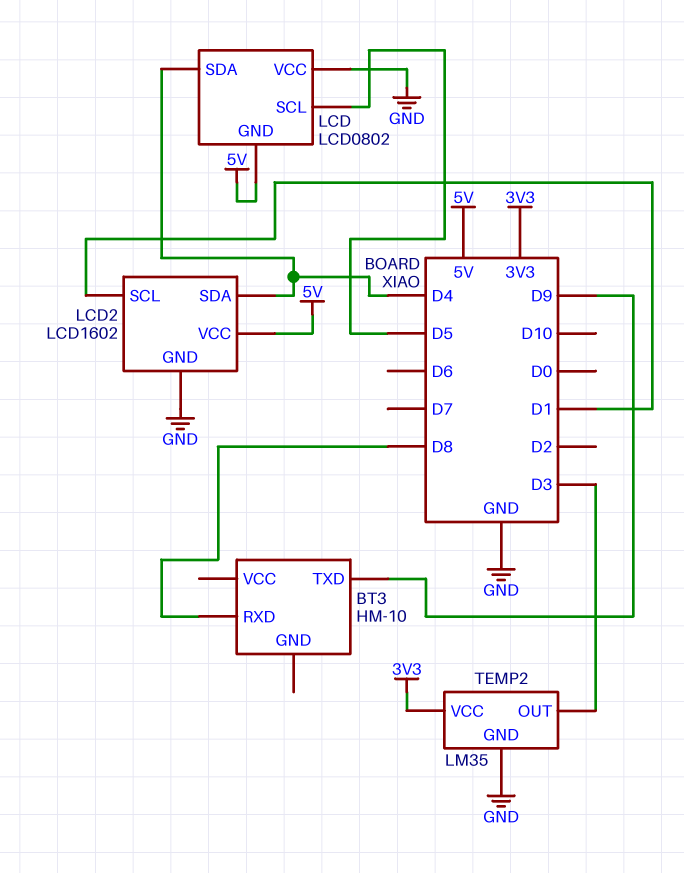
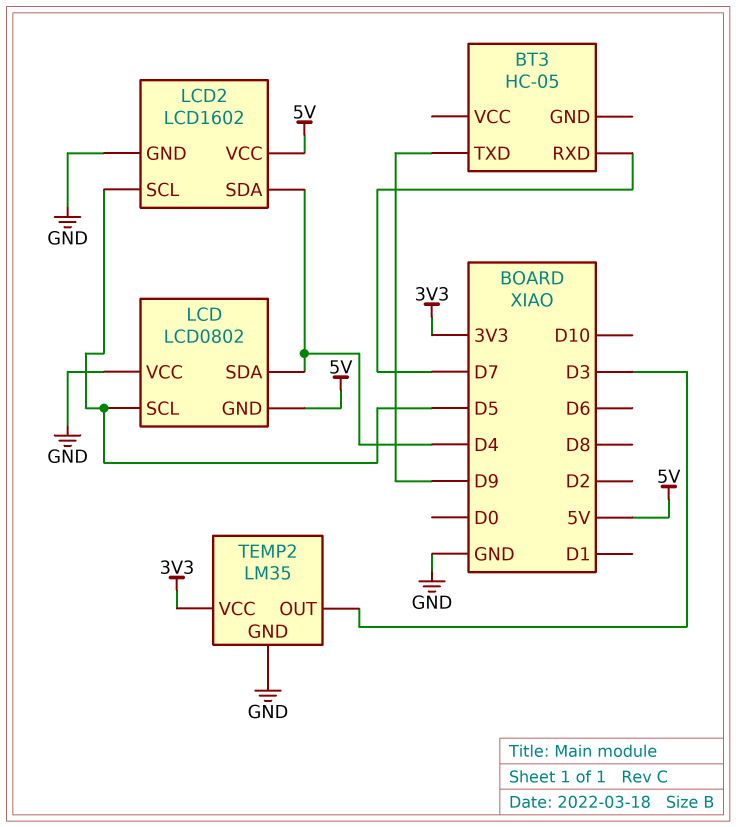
BT3: HM-10 -> HC-05
BT3 pin RXD: D8 -> D7
LCD2 pin SCL: D1 -> D5

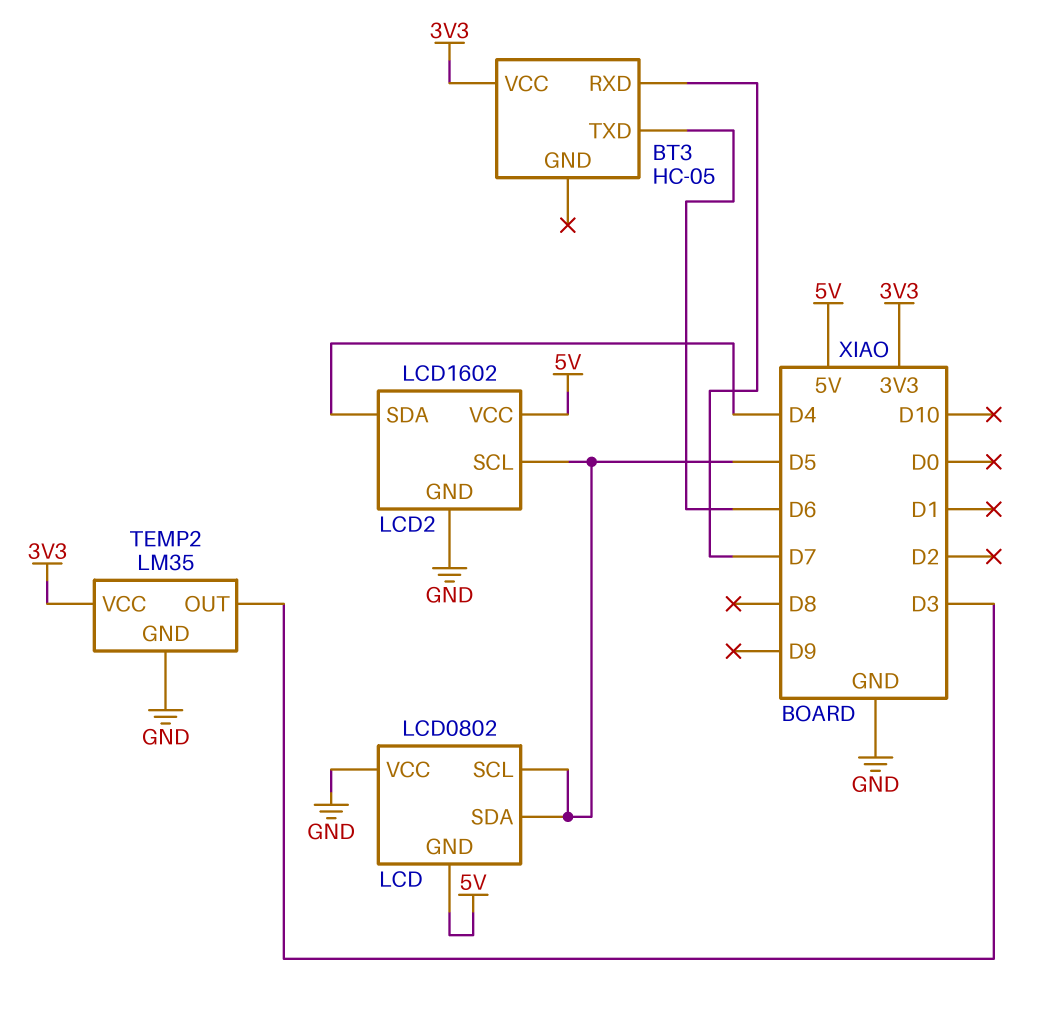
BT3 pin TXD: D9 -> D6
BT3 pin VCC: none -> 3V3
LCD pin SDA: D4 -> D5

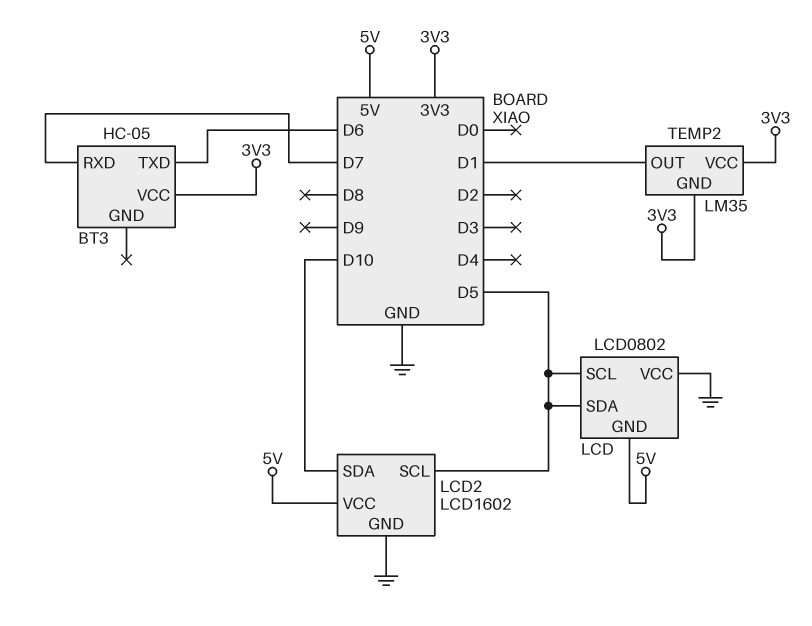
LCD2 pin SDA: D4 -> D10
TEMP2 pin GND: GND -> 3V3
TEMP2 pin OUT: D3 -> D1

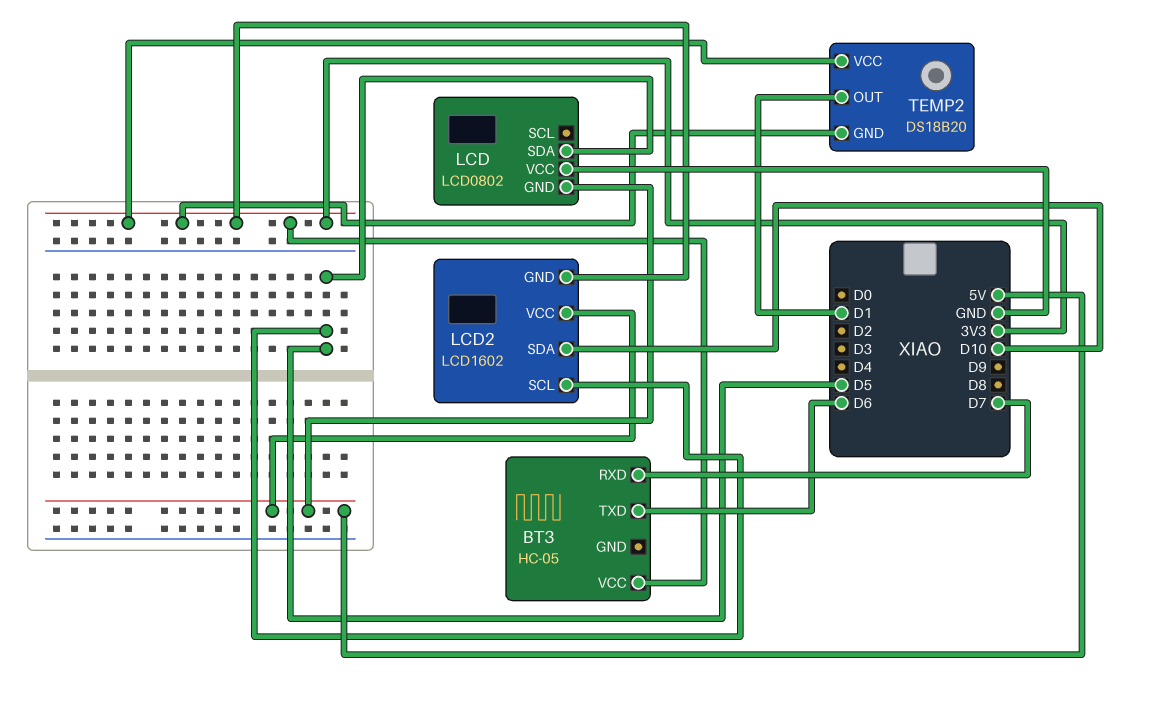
LCD pin SCL: D5 -> none
LCD2 pin GND: GND -> 3V3
TEMP2: LM35 -> DS18B20

